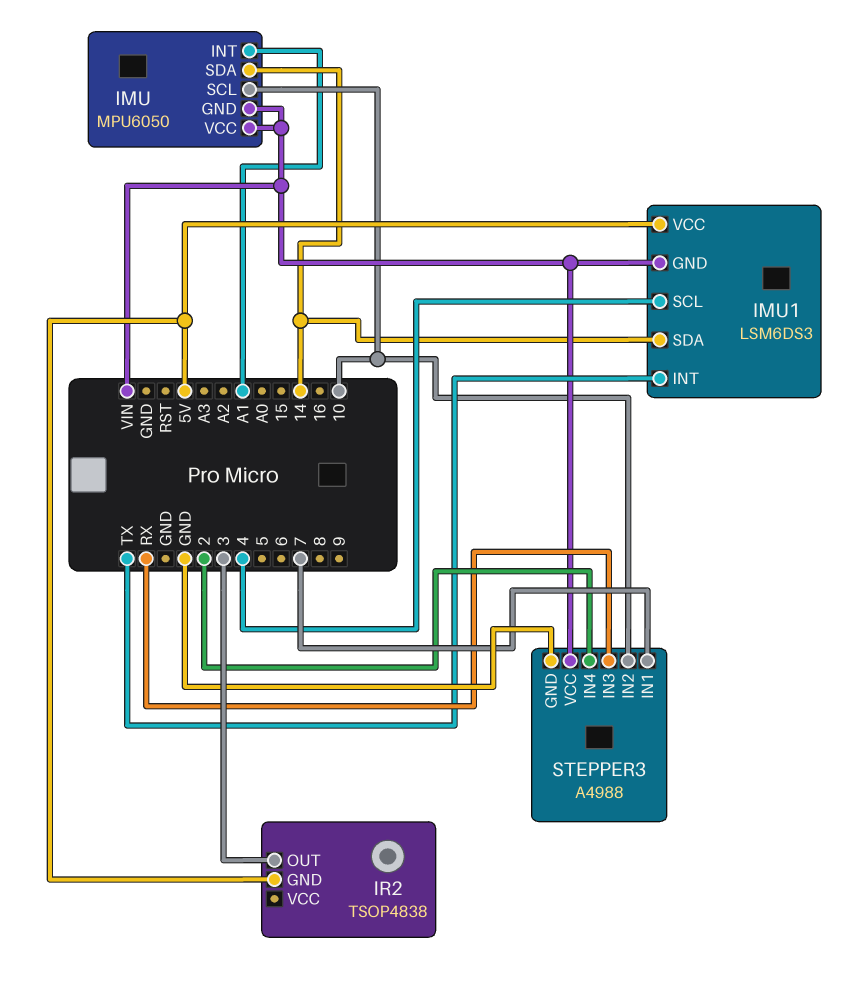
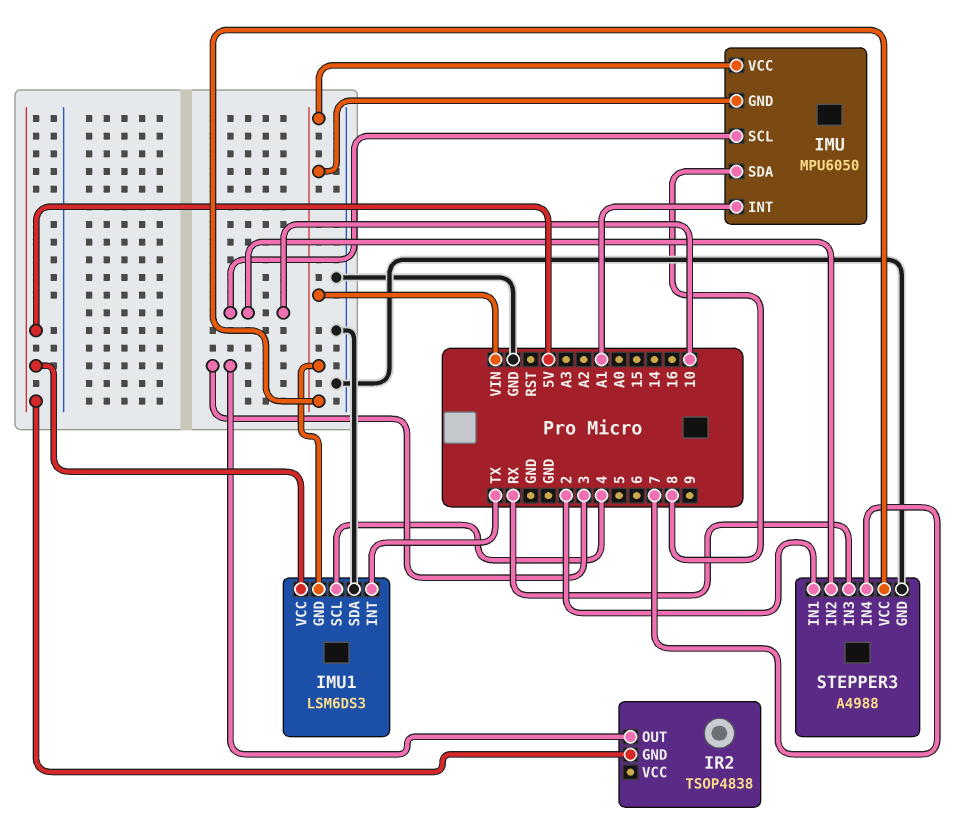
IMU pin SDA: 14 -> 8
IMU1 pin SDA: 14 -> GND
STEPPER3 pin IN1: 7 -> 2
STEPPER3 pin IN4: 2 -> 7

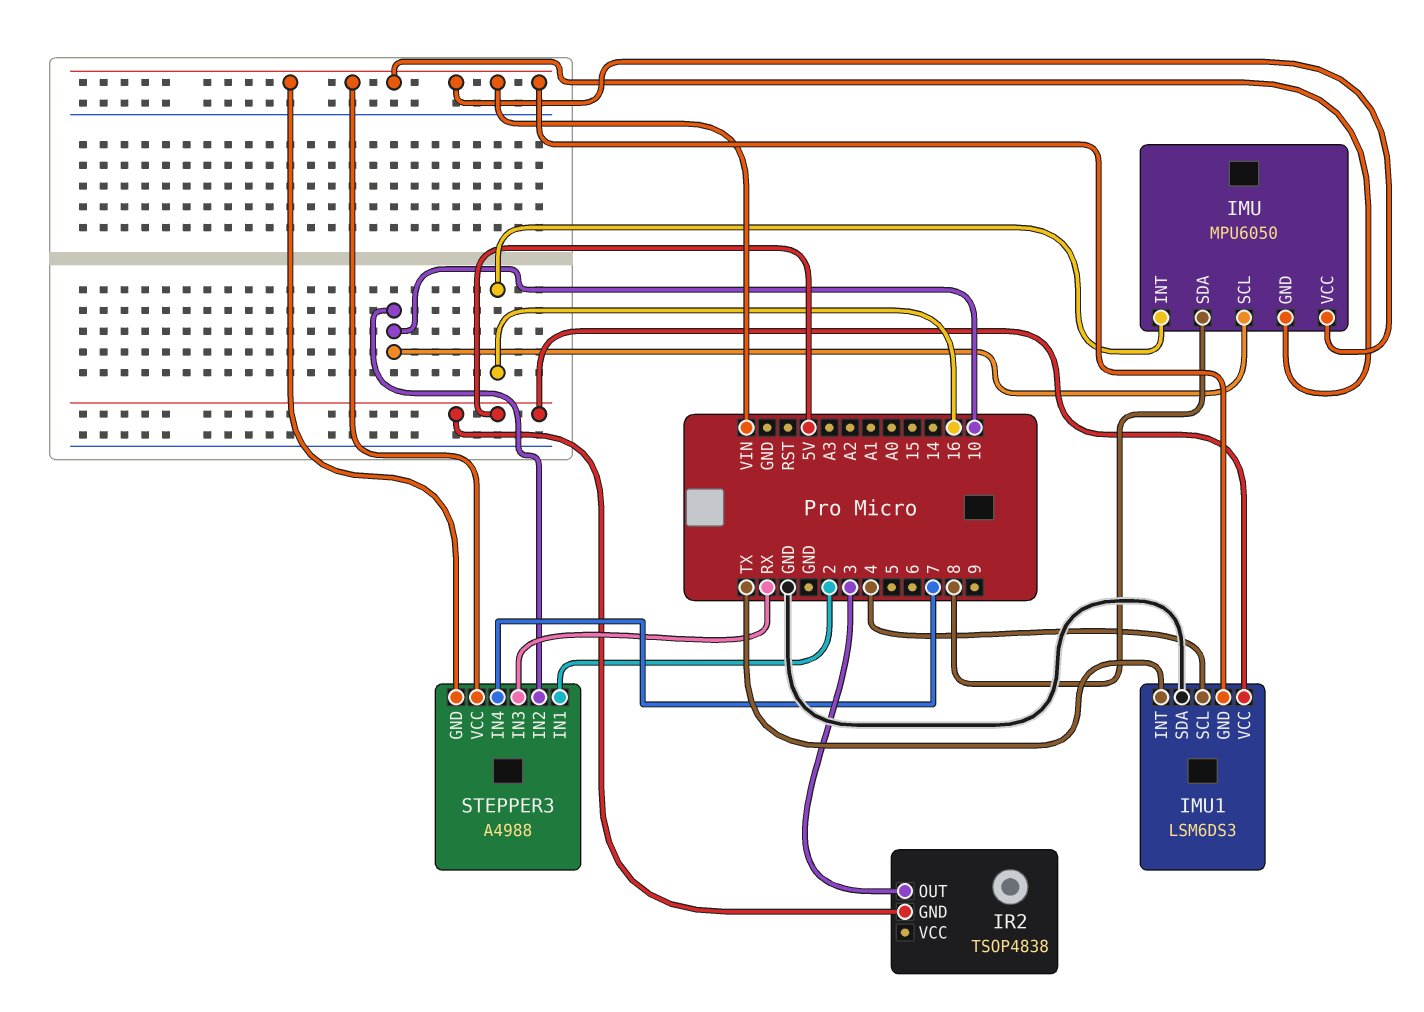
IMU pin INT: A1 -> 16
STEPPER3 pin GND: GND -> VIN

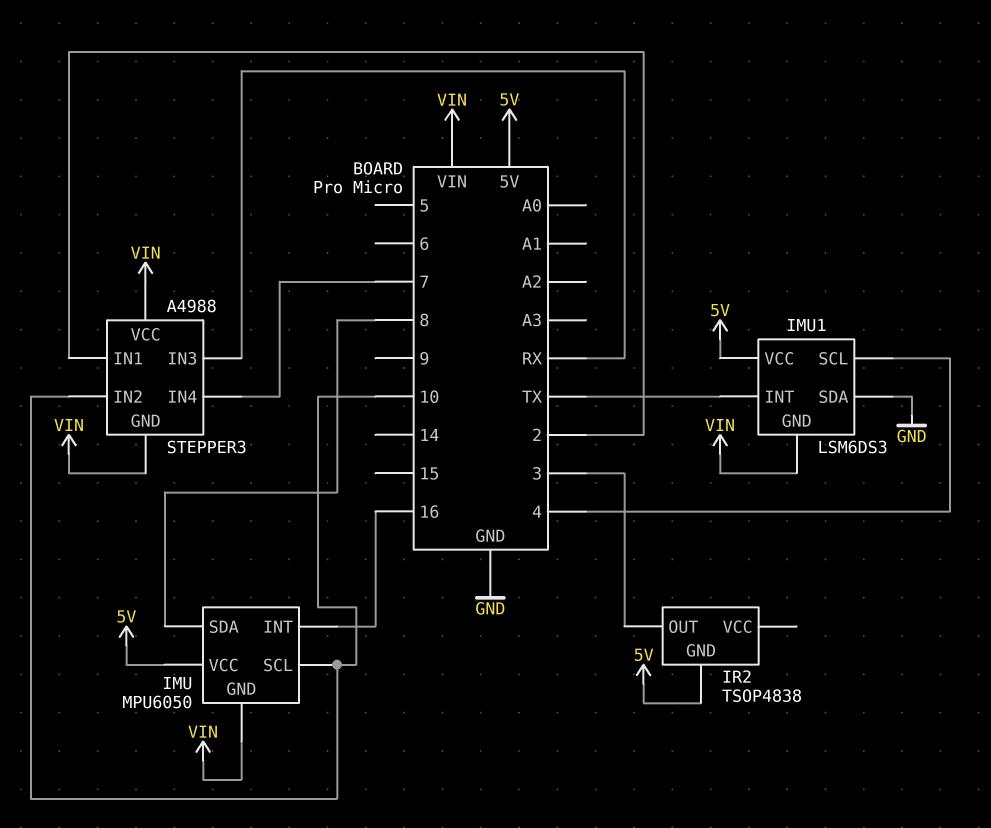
IMU pin VCC: VIN -> 5V

